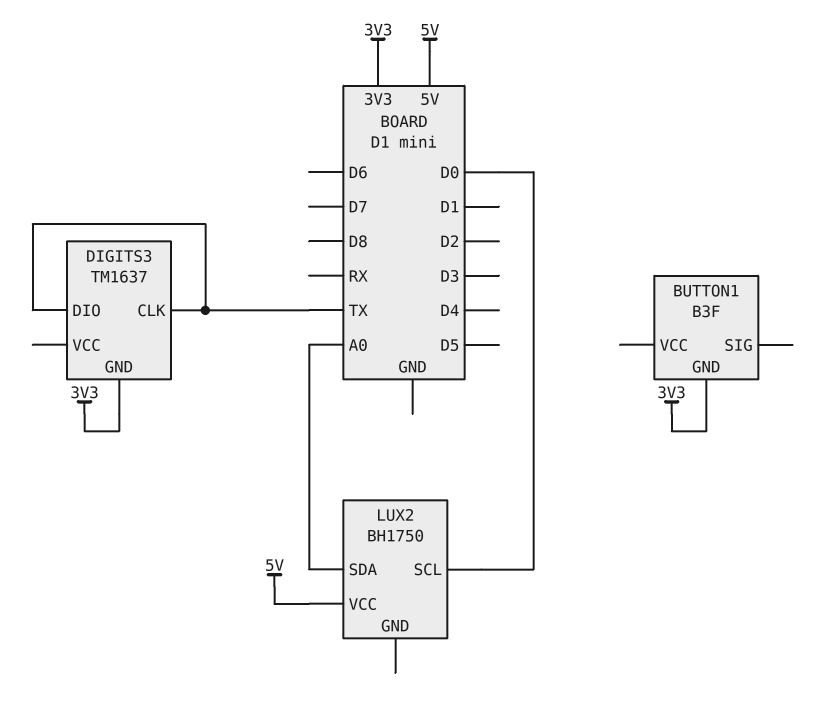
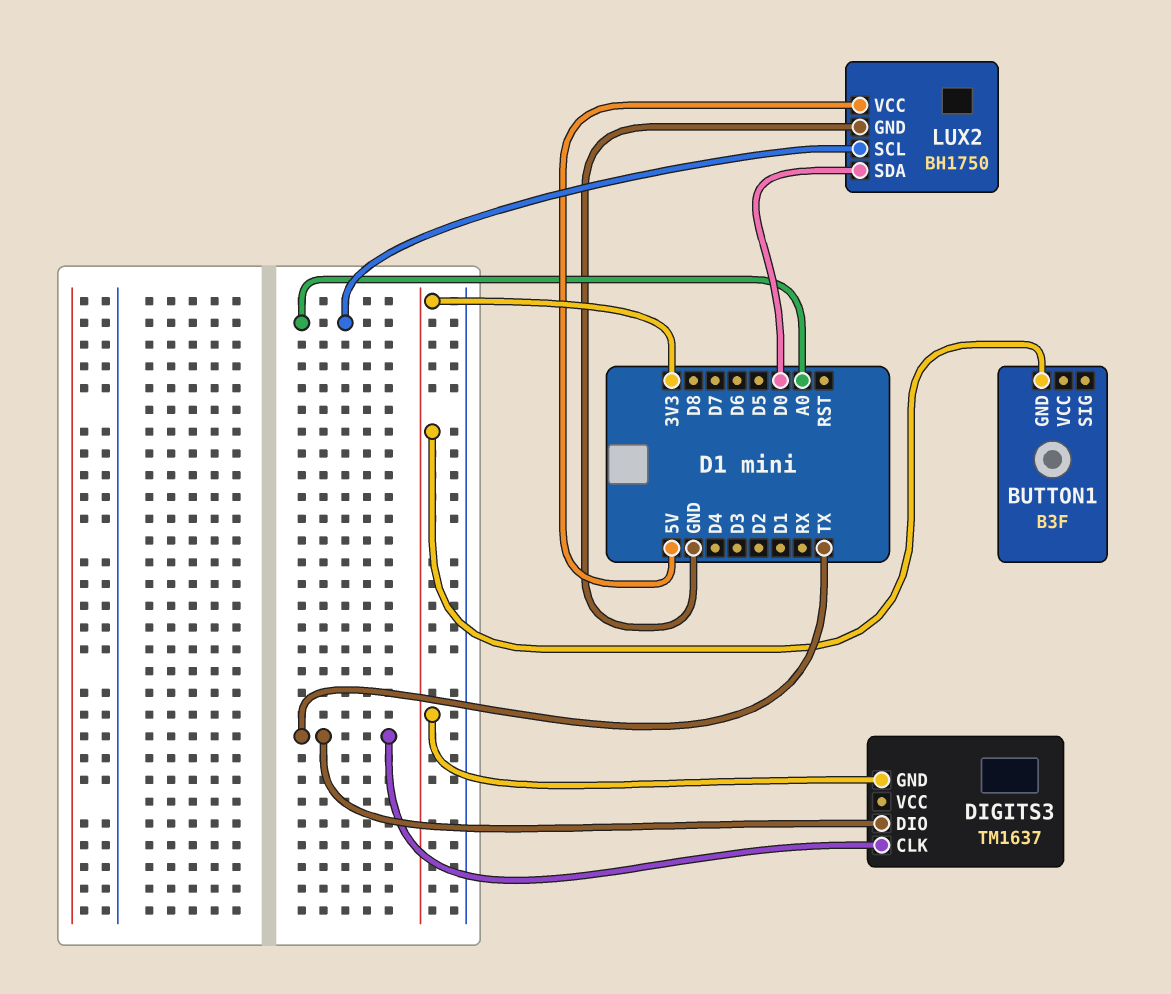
LUX2 pin GND: none -> GND
LUX2 pin SCL: D0 -> A0
LUX2 pin SDA: A0 -> D0

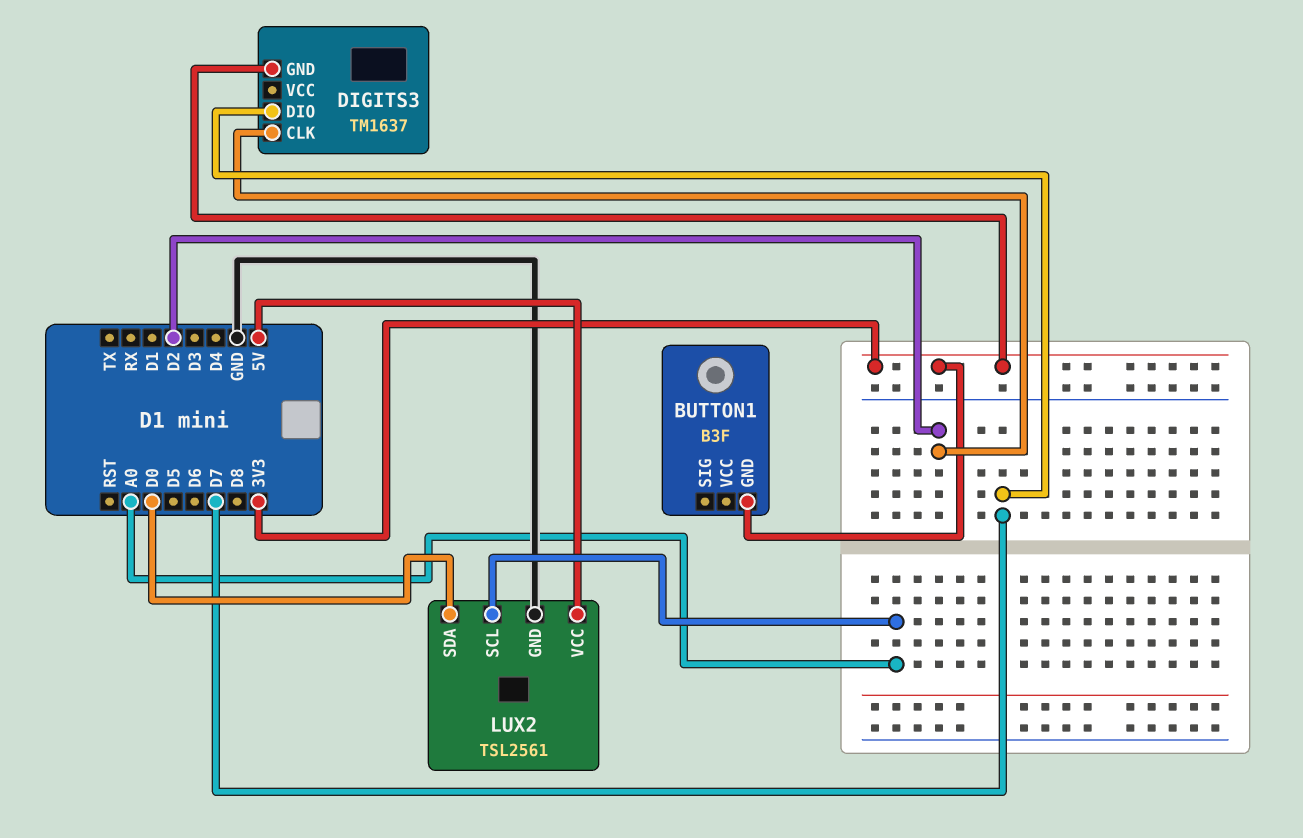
DIGITS3 pin CLK: TX -> D2
DIGITS3 pin DIO: TX -> D7
LUX2: BH1750 -> TSL2561

